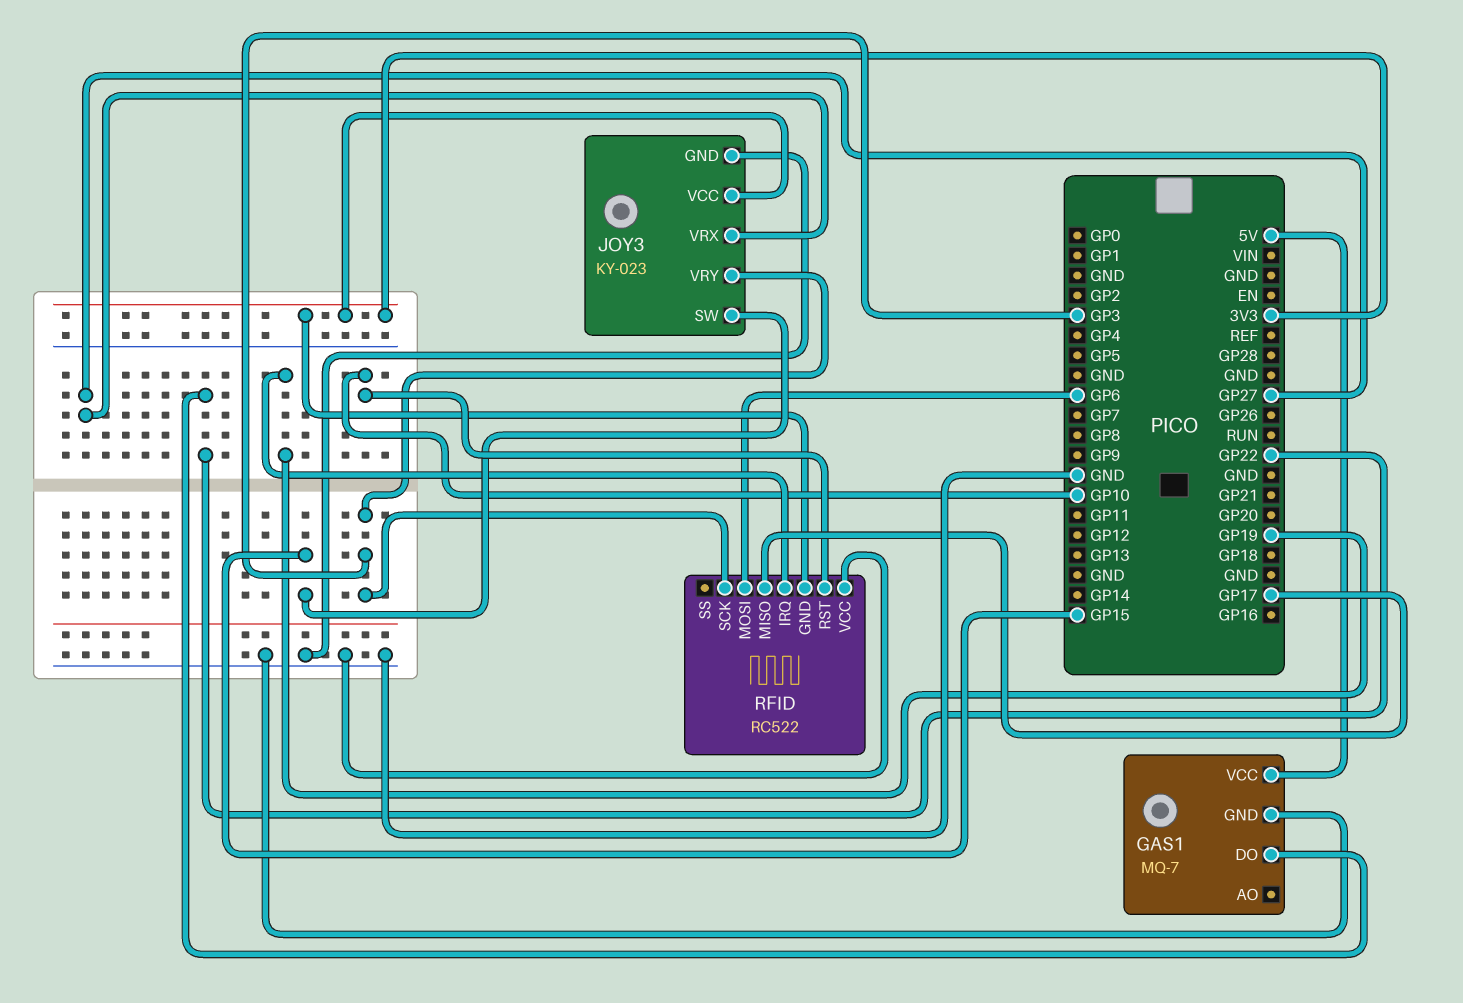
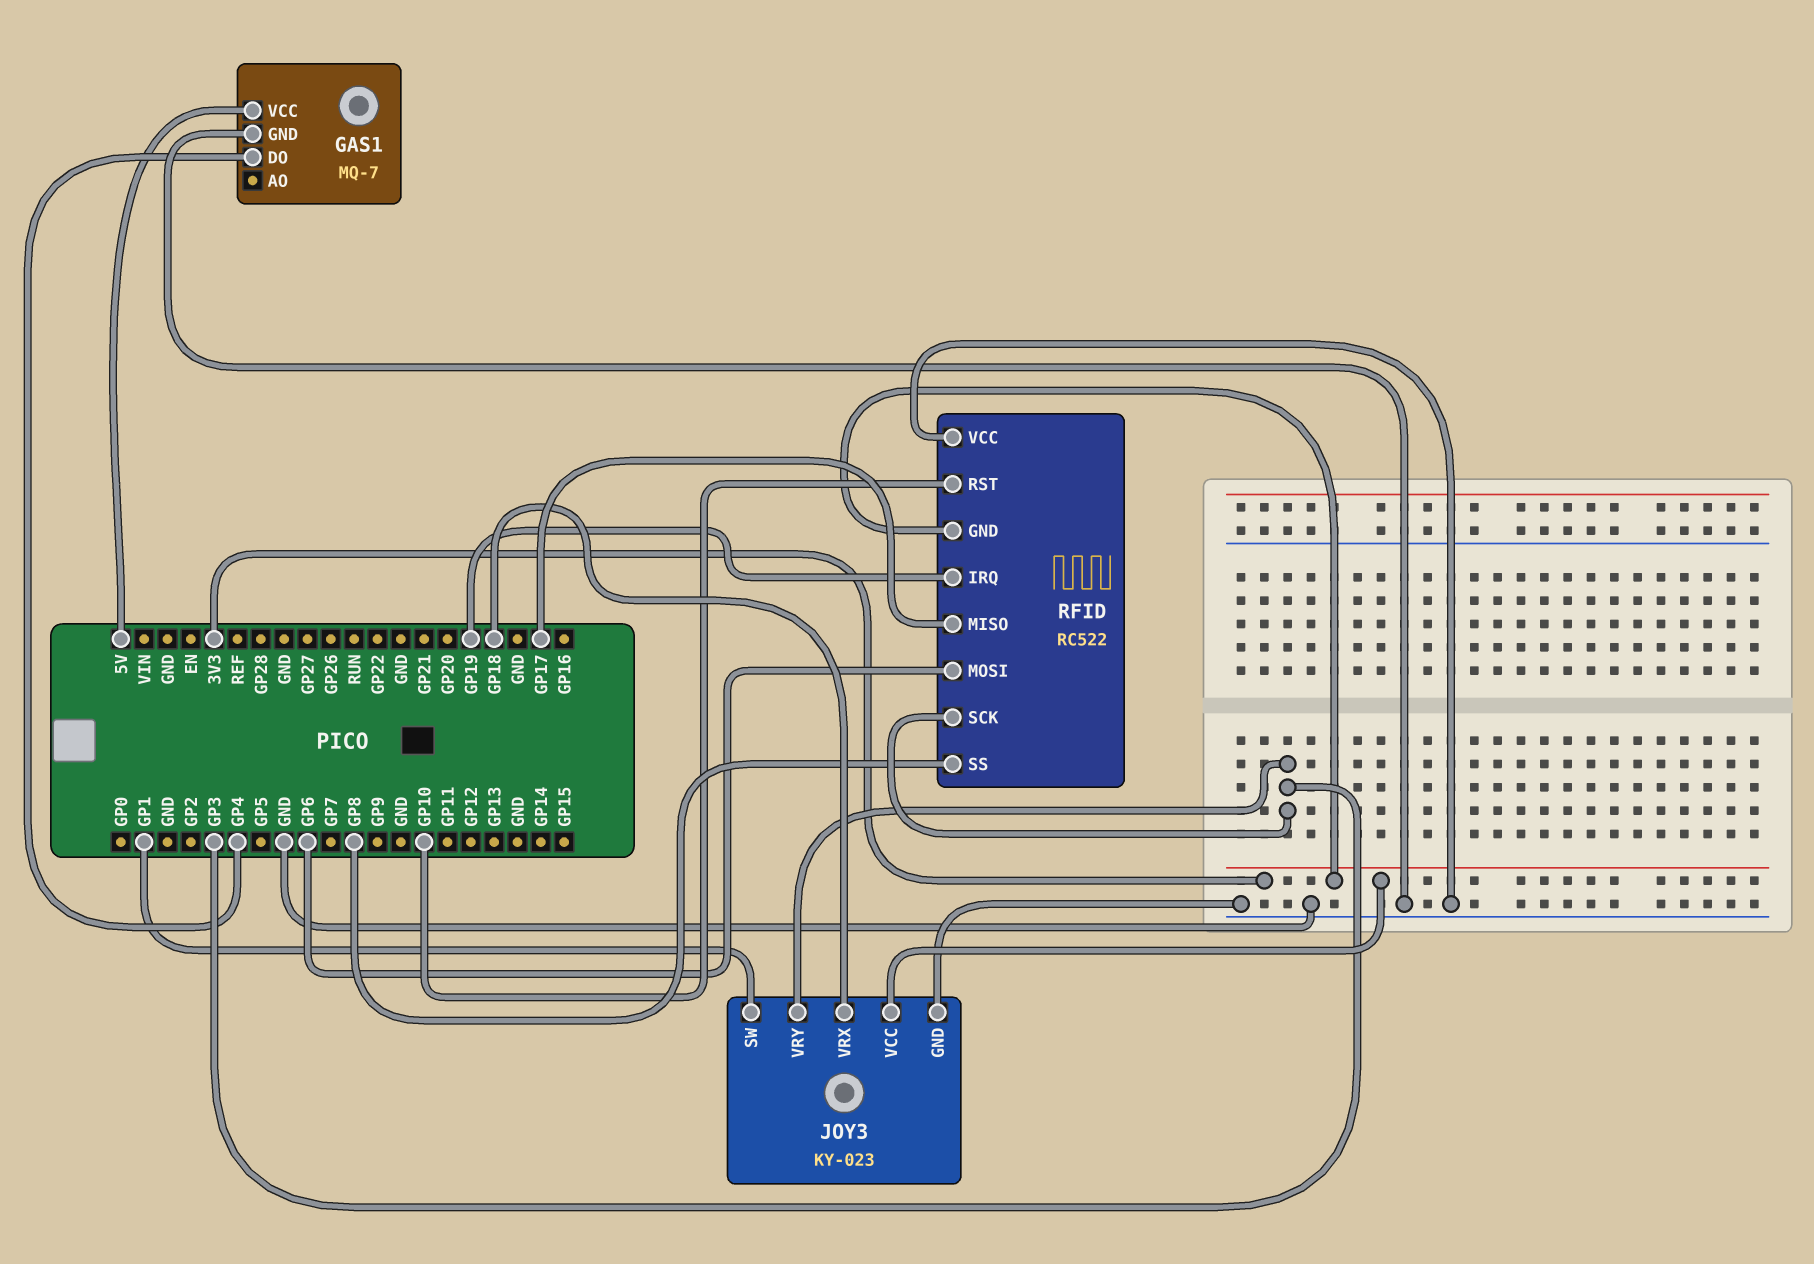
GAS1 pin DO: GP22 -> GP4
JOY3 pin SW: GP15 -> GP1
JOY3 pin VRX: GP27 -> GP18
RFID pin SS: none -> GP8

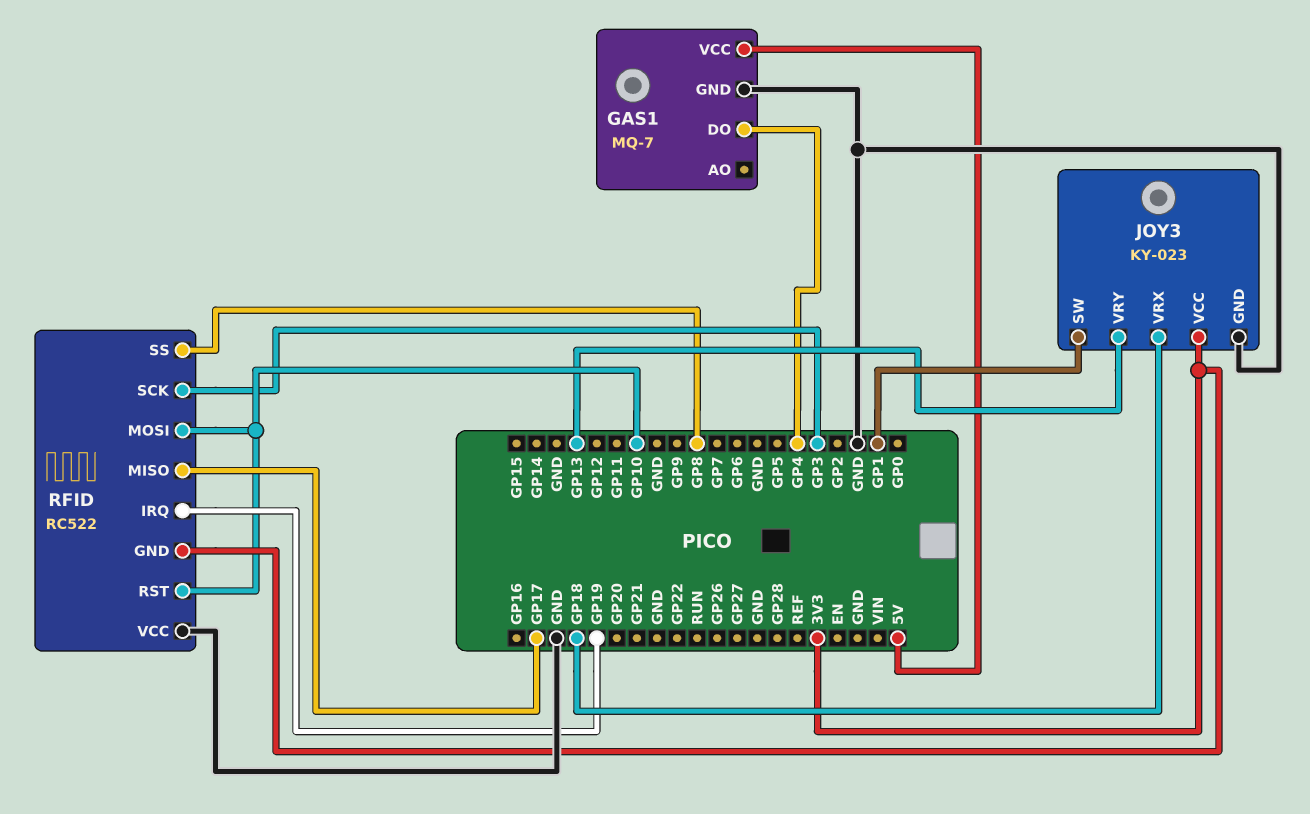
JOY3 pin VRY: GP3 -> GP13
RFID pin MOSI: GP6 -> GP10

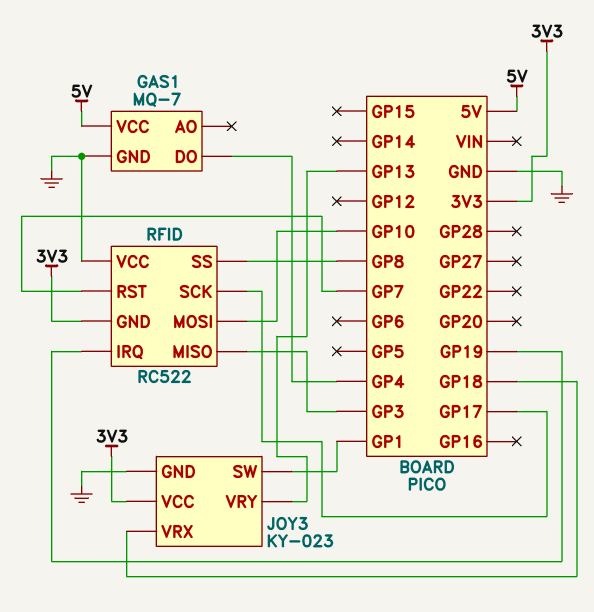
RFID pin MISO: GP17 -> GP3
RFID pin RST: GP10 -> GP7
RFID pin SCK: GP3 -> GP17

